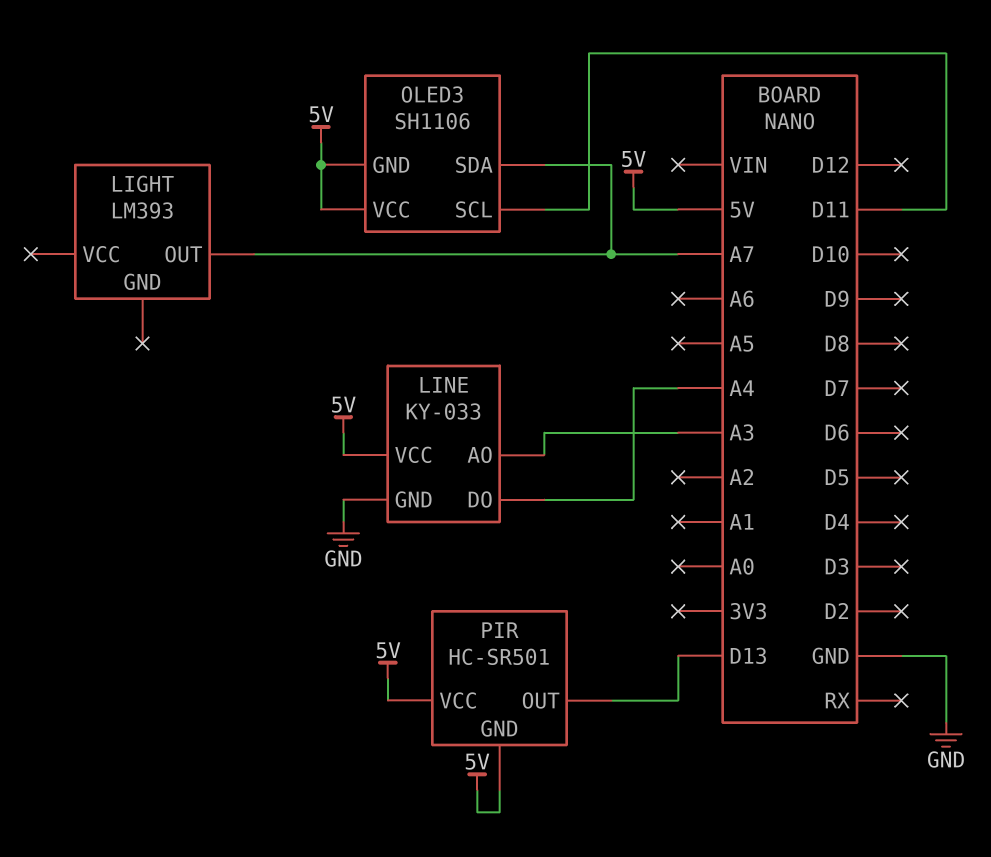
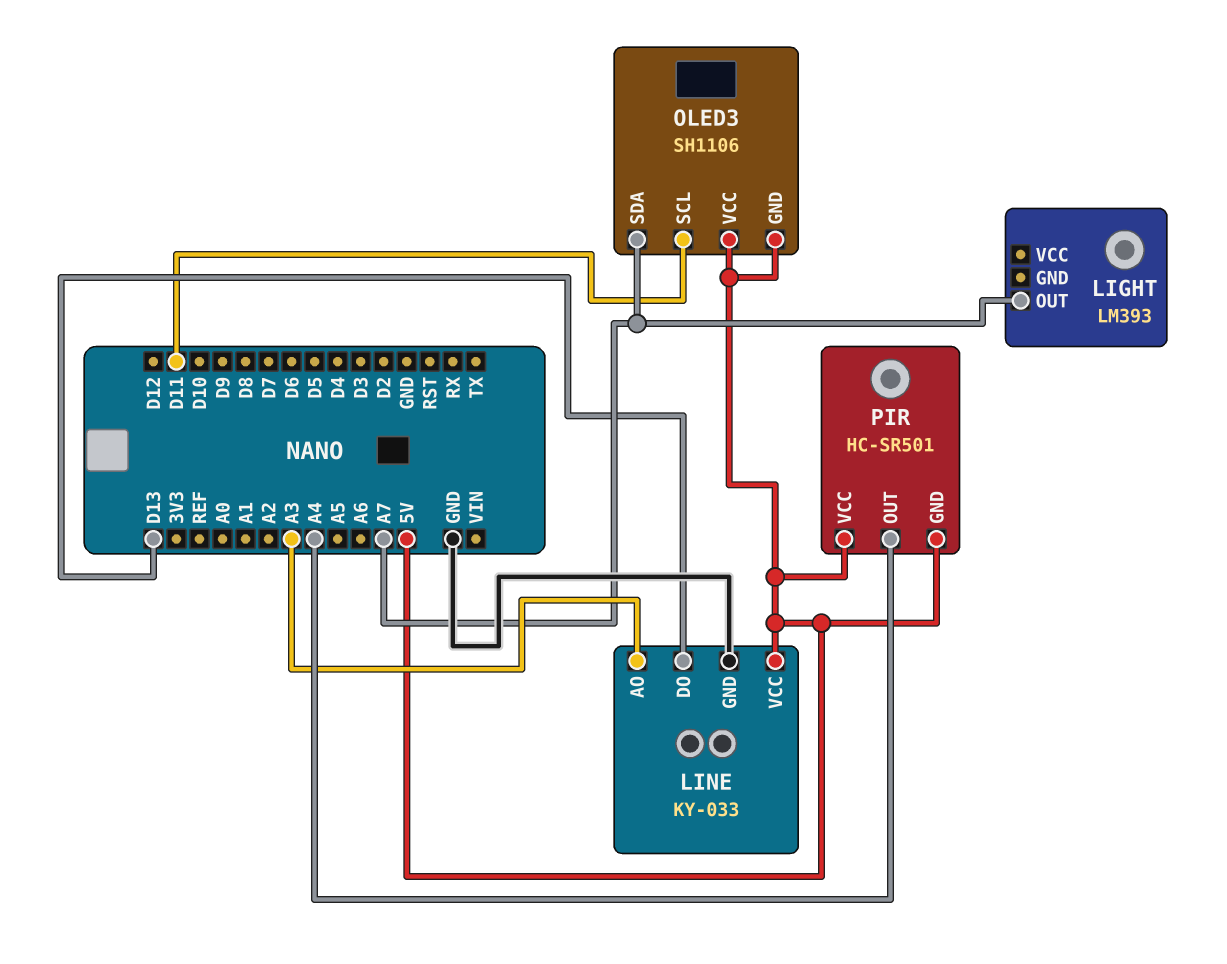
LINE pin DO: A4 -> D13
PIR pin OUT: D13 -> A4

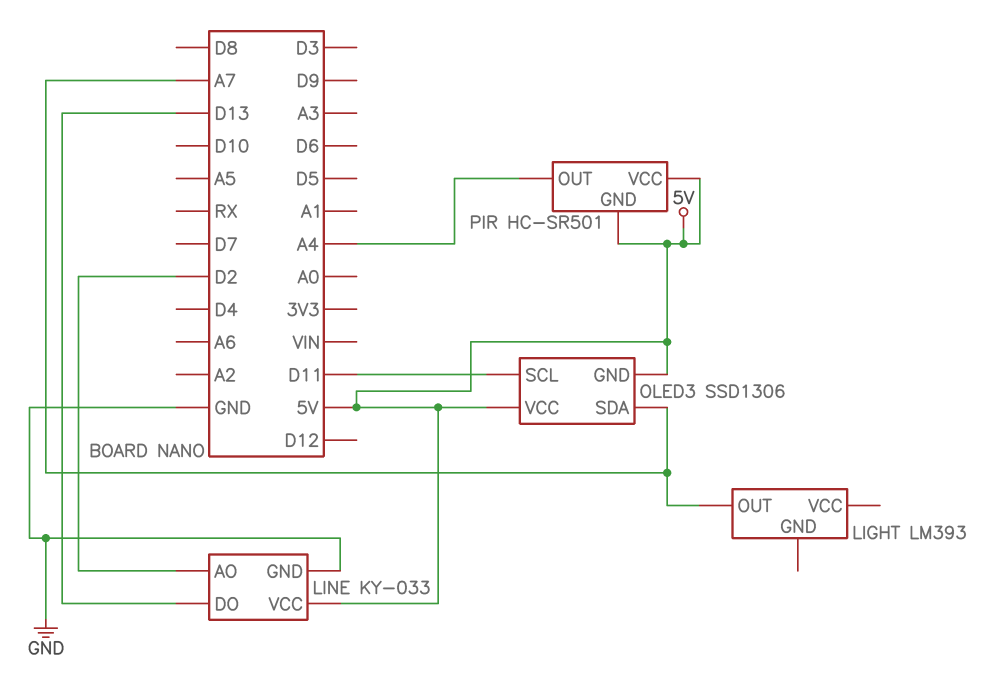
LINE pin AO: A3 -> D2
OLED3: SH1106 -> SSD1306

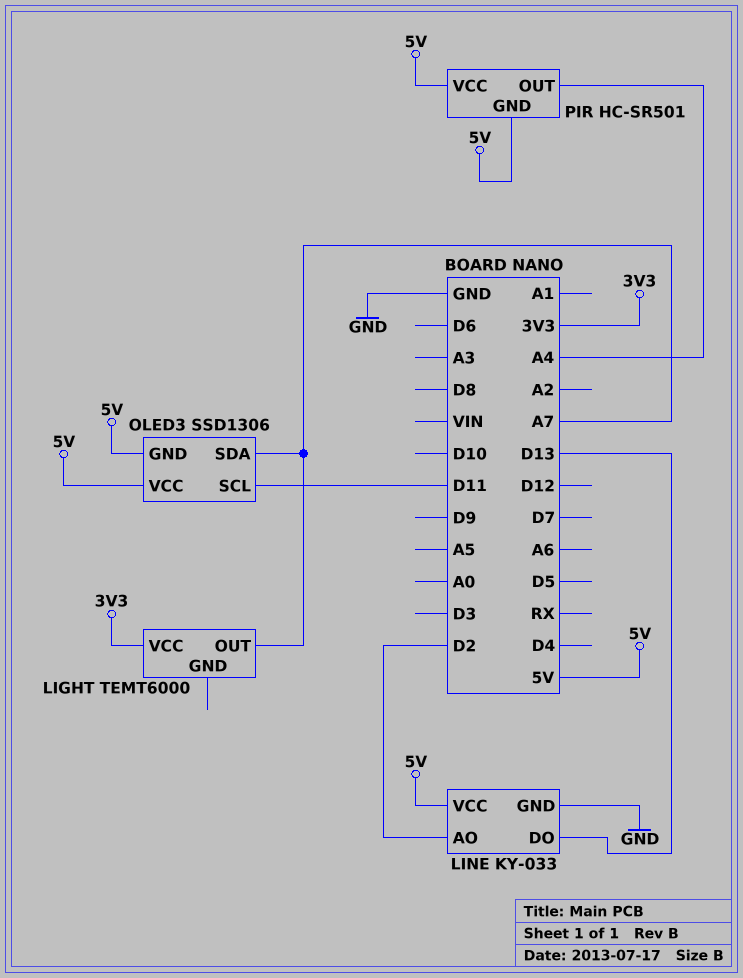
LIGHT: LM393 -> TEMT6000
LIGHT pin VCC: none -> 3V3

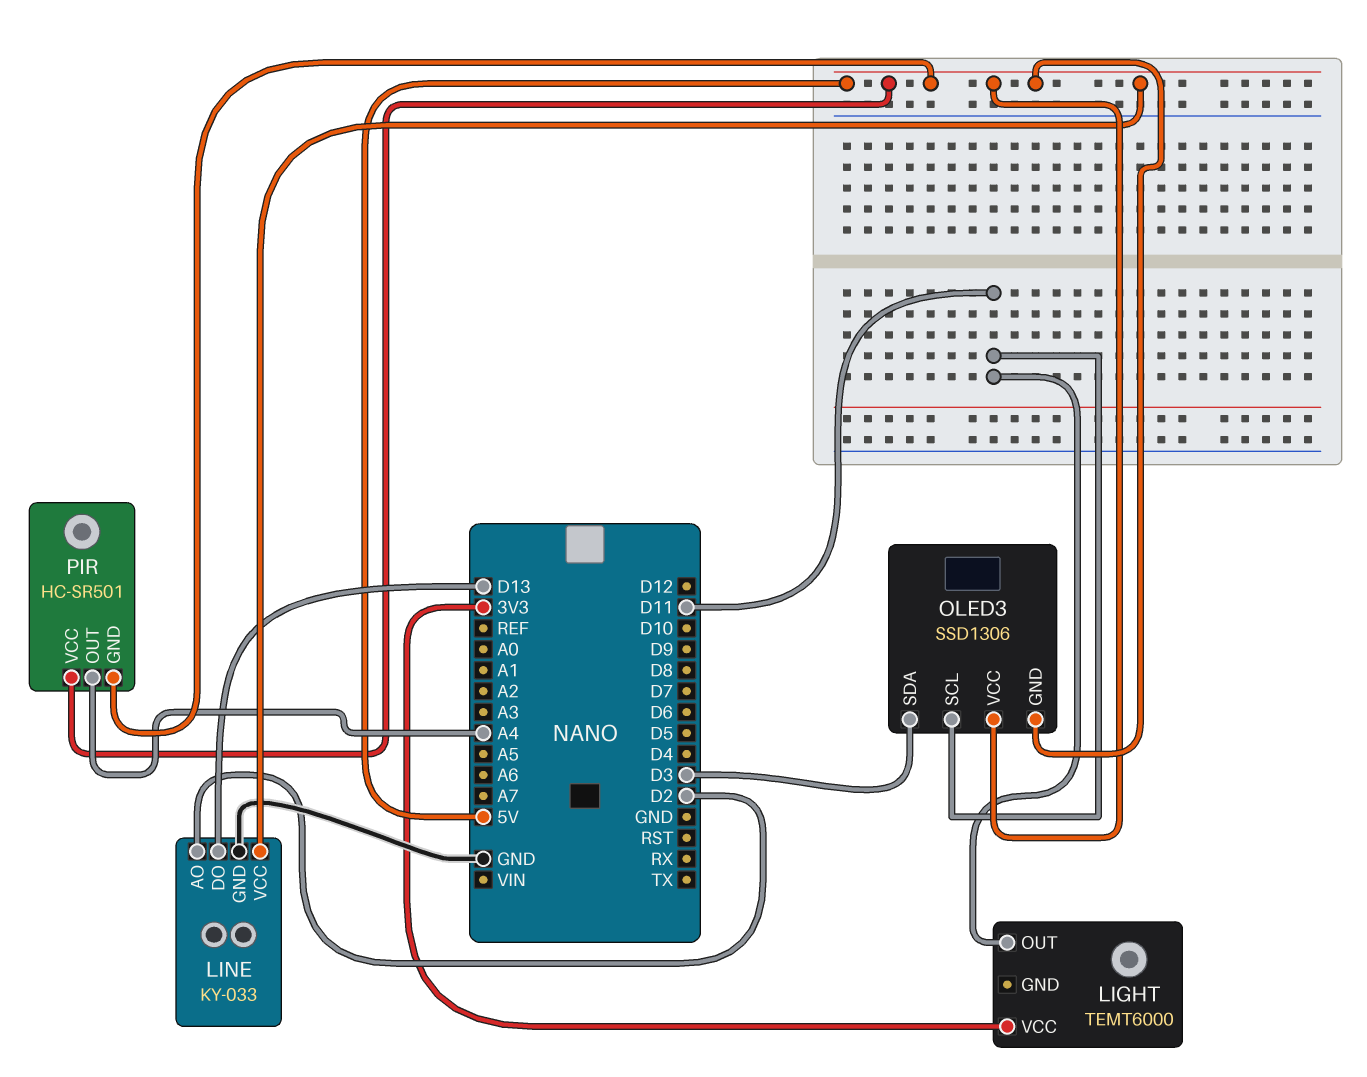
LIGHT pin OUT: A7 -> D11
OLED3 pin SDA: A7 -> D3

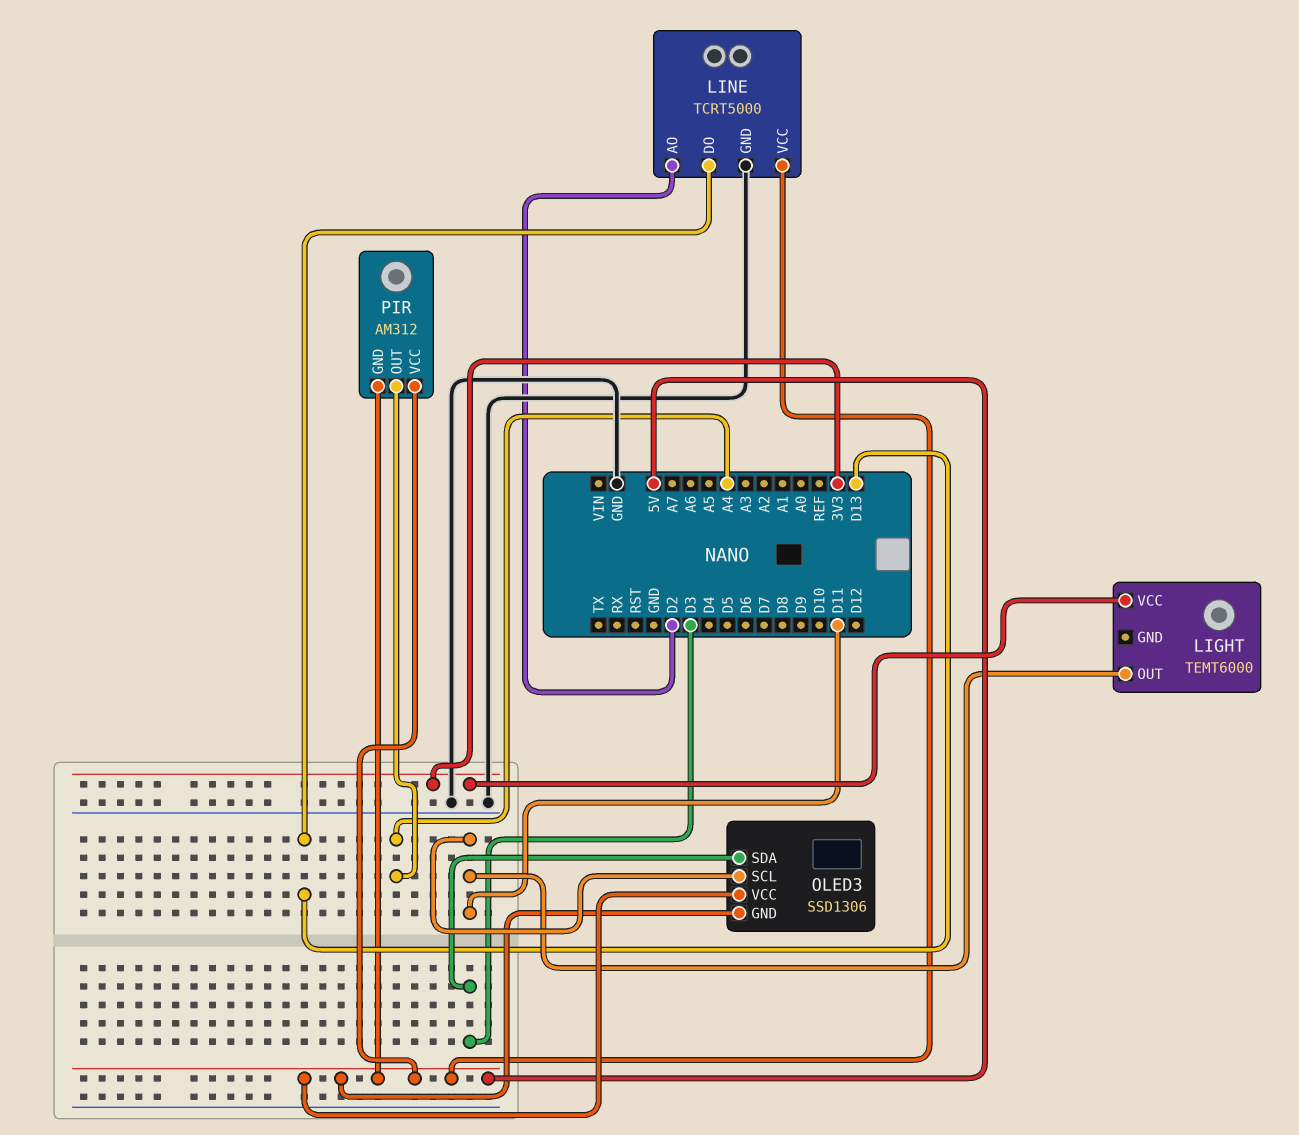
LINE: KY-033 -> TCRT5000
PIR: HC-SR501 -> AM312

